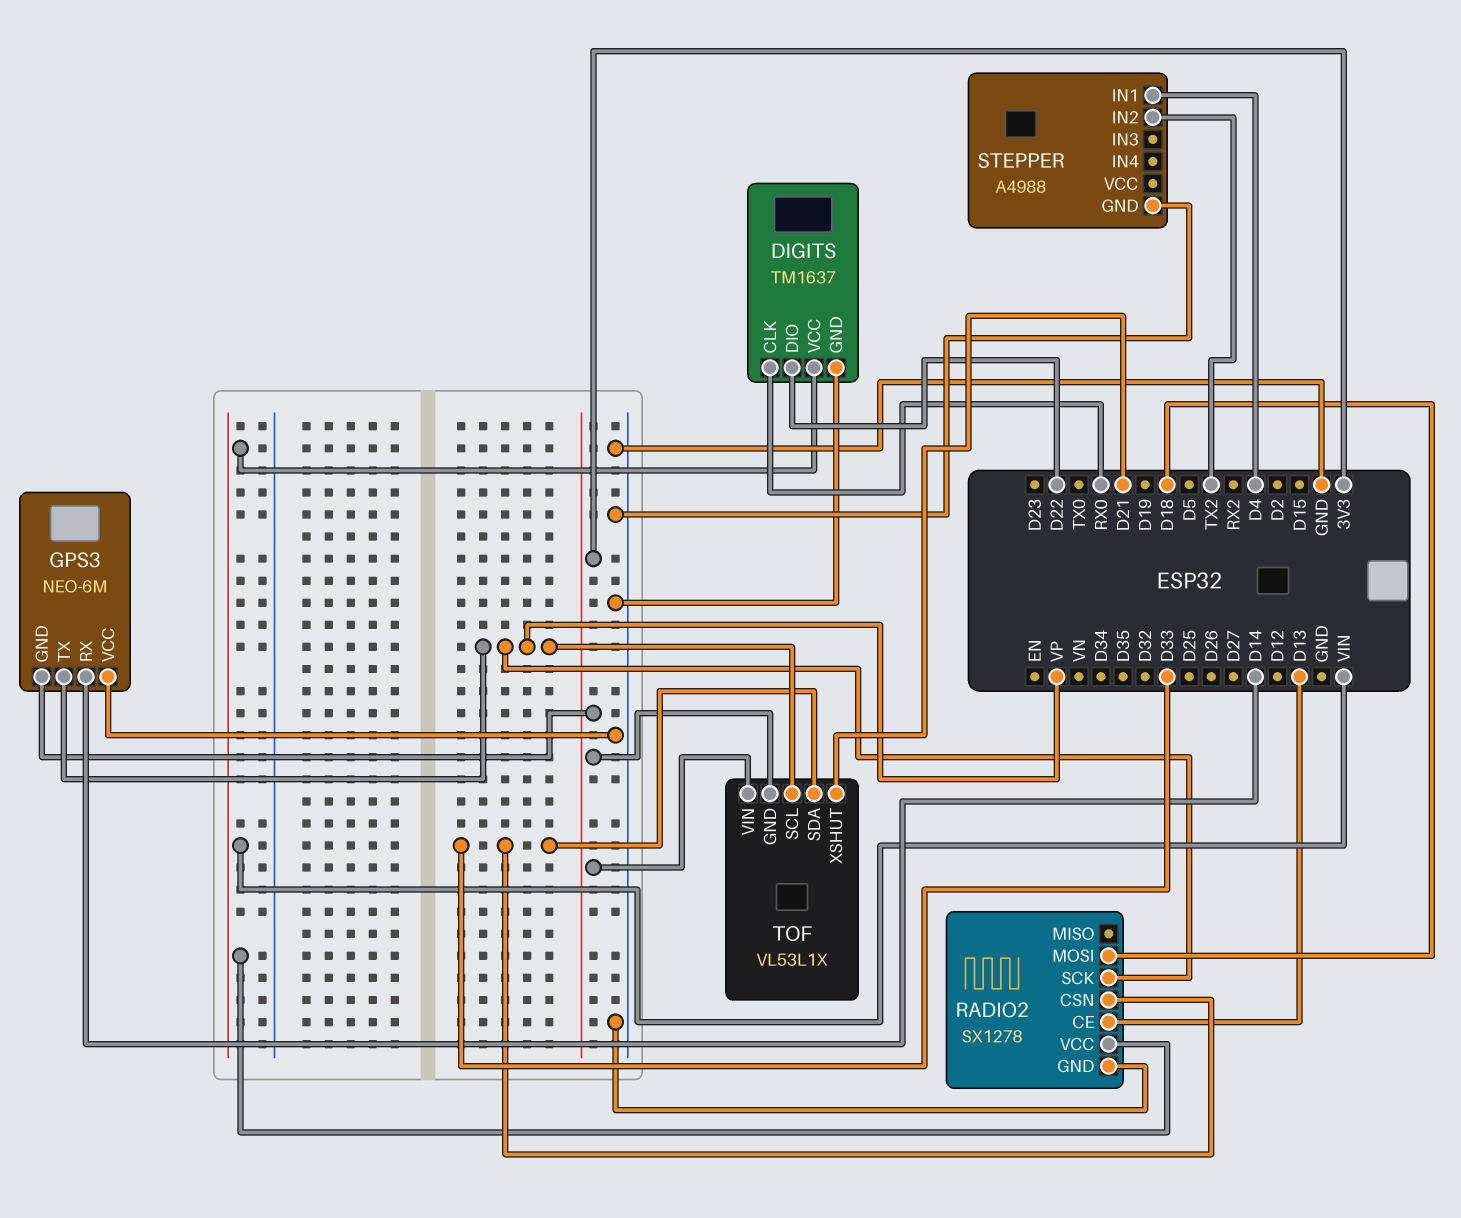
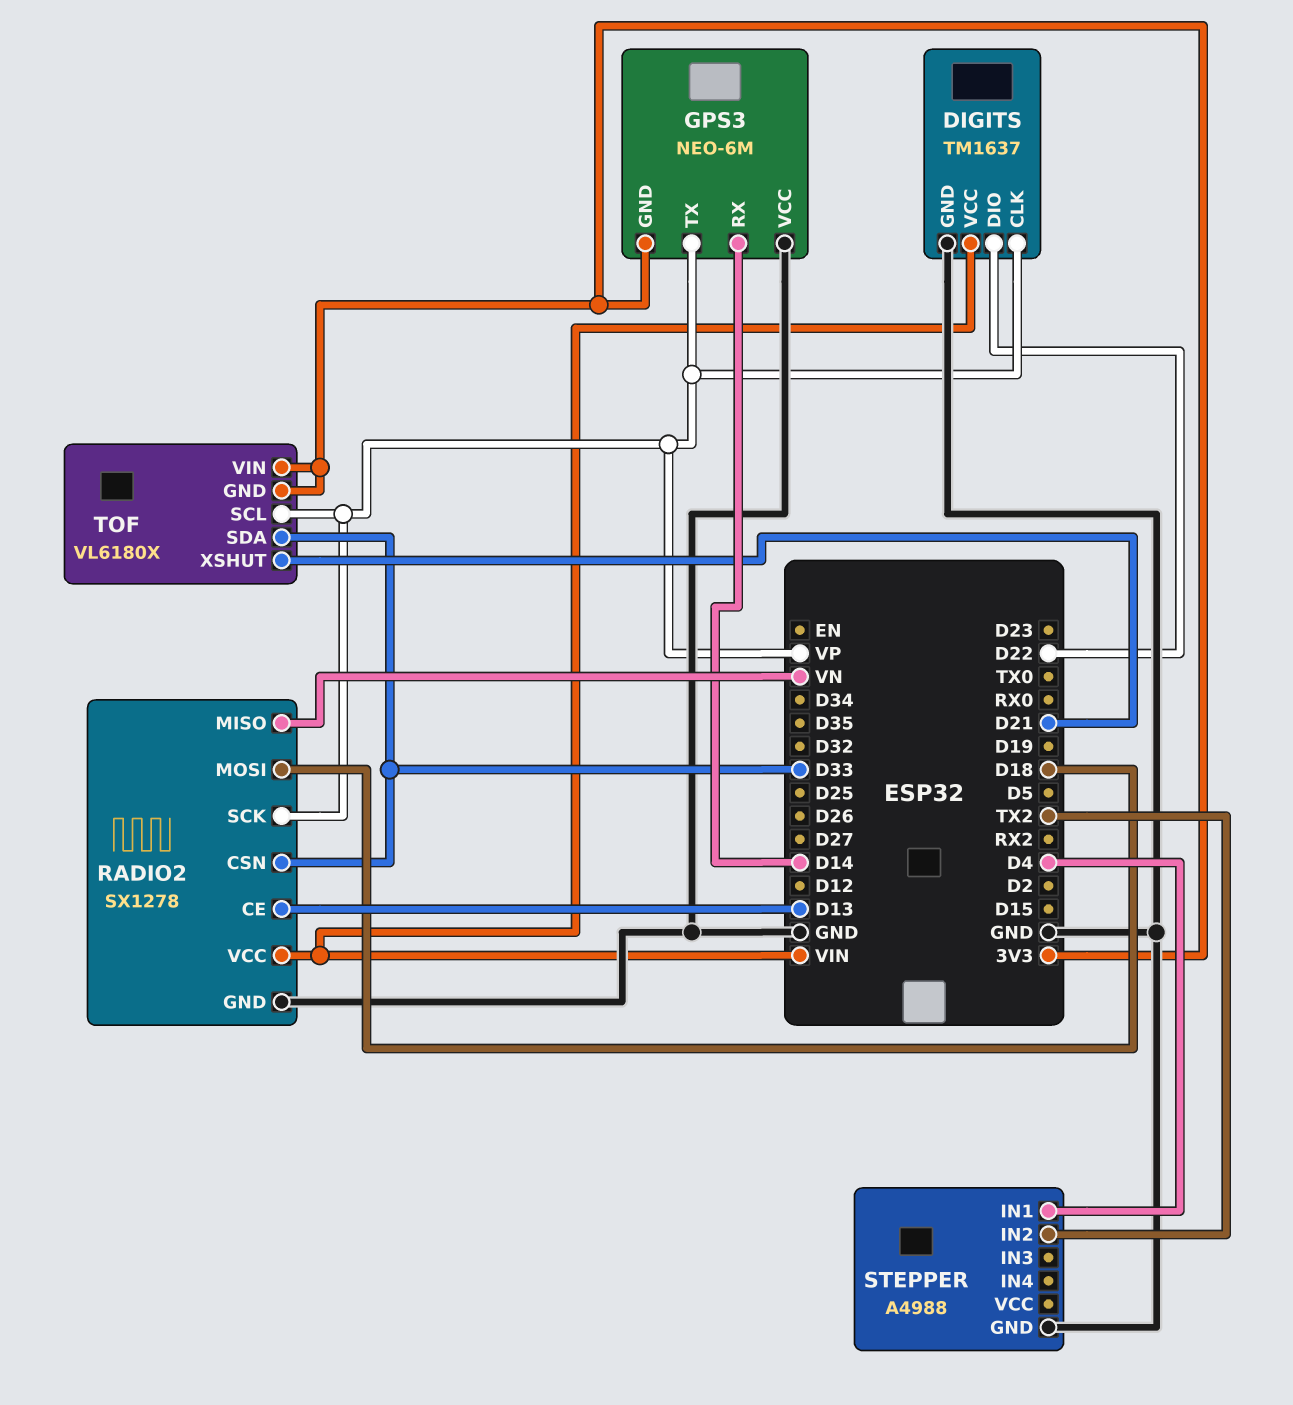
DIGITS pin CLK: RX0 -> VP
RADIO2 pin MISO: none -> VN
TOF: VL53L1X -> VL6180X

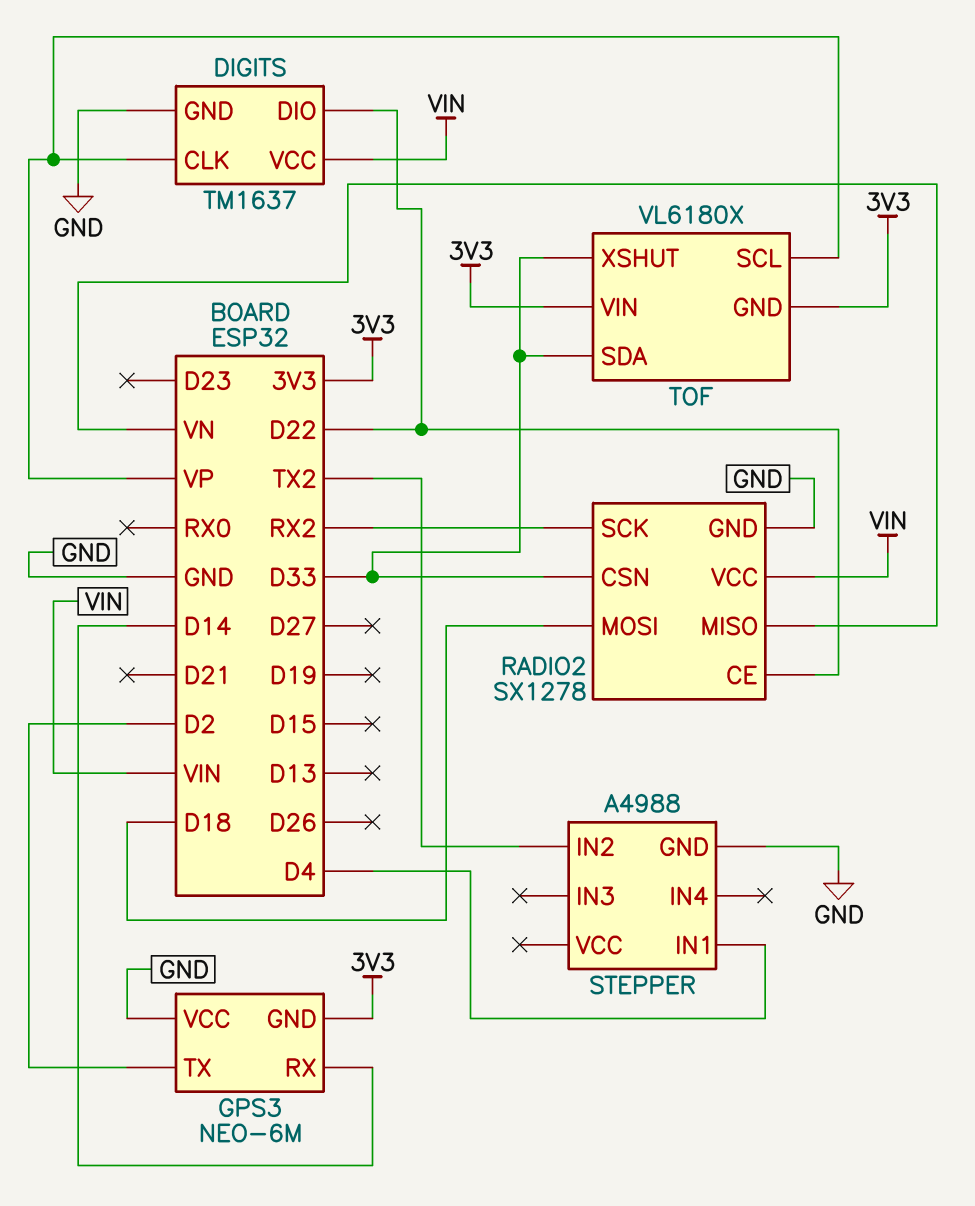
GPS3 pin TX: VP -> D2
RADIO2 pin CE: D13 -> D22
RADIO2 pin SCK: VP -> RX2
TOF pin XSHUT: D21 -> D33

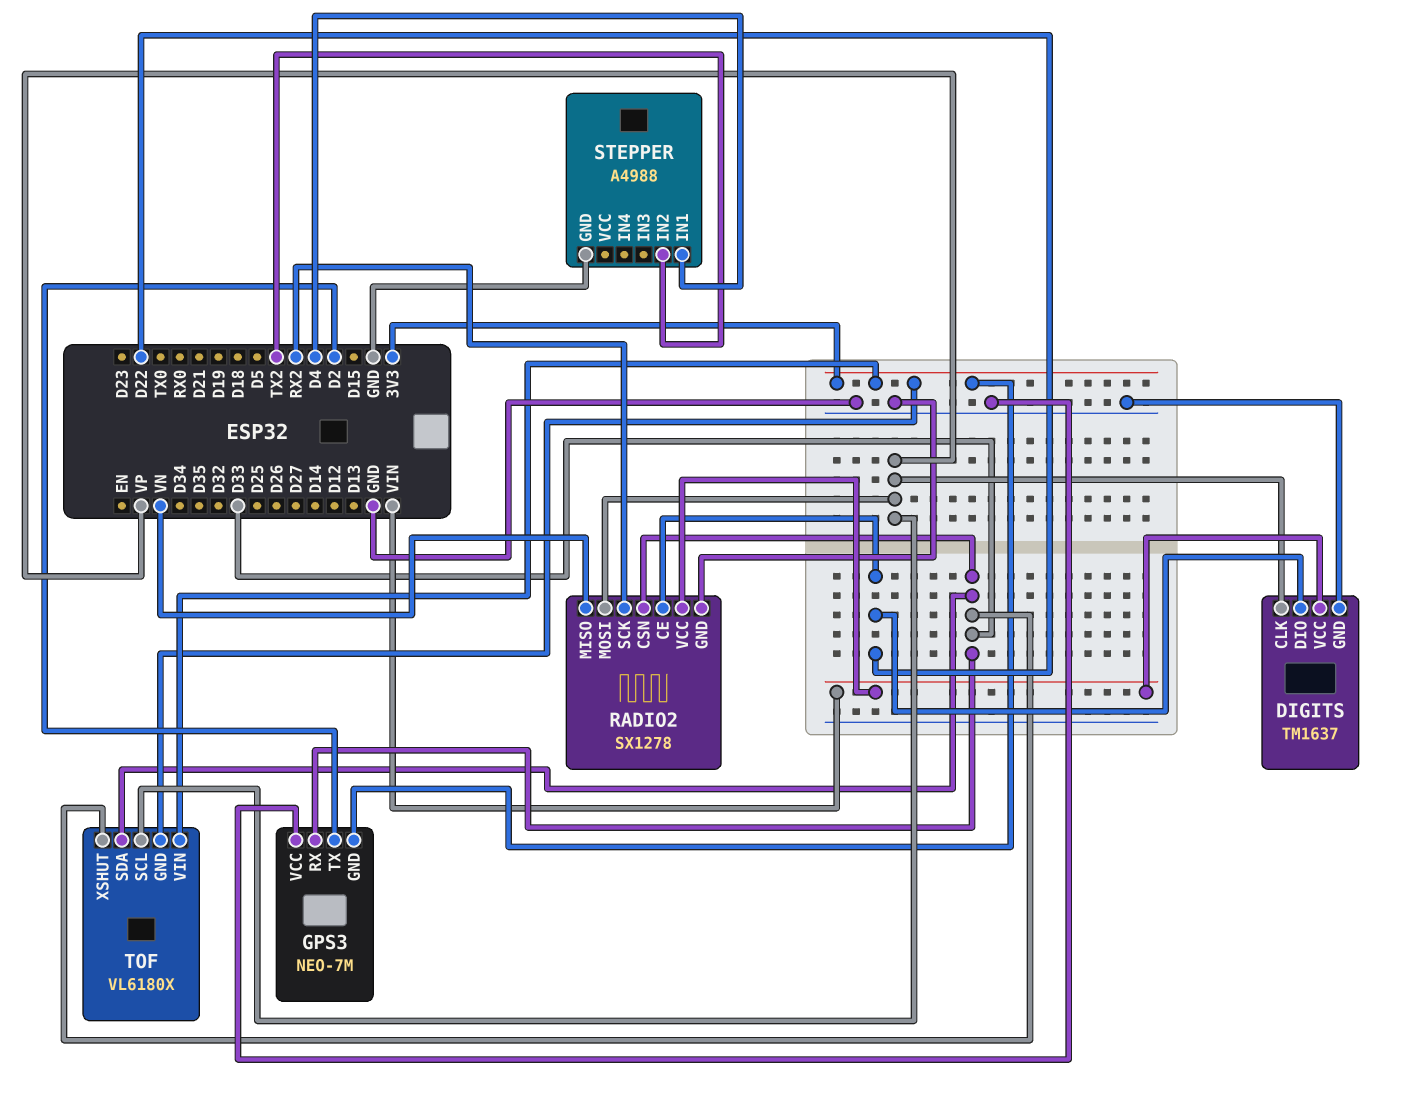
GPS3: NEO-6M -> NEO-7M
GPS3 pin RX: D14 -> D33
RADIO2 pin MOSI: D18 -> VP

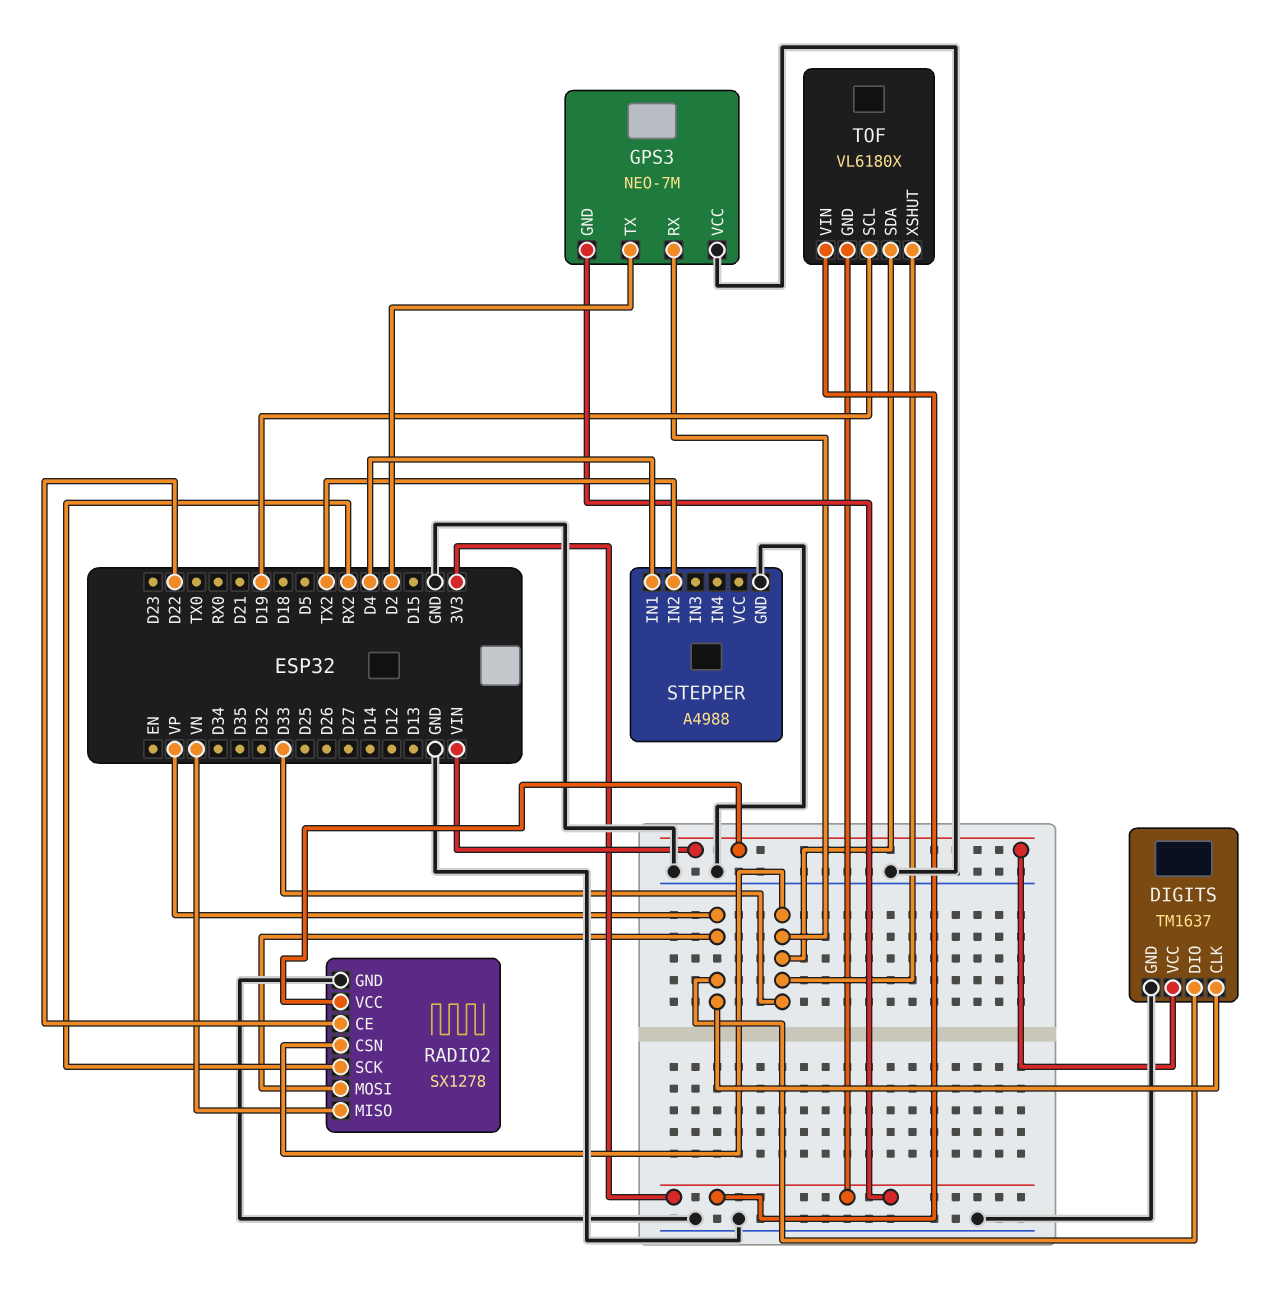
DIGITS pin DIO: D22 -> VP
TOF pin SCL: VP -> D19

